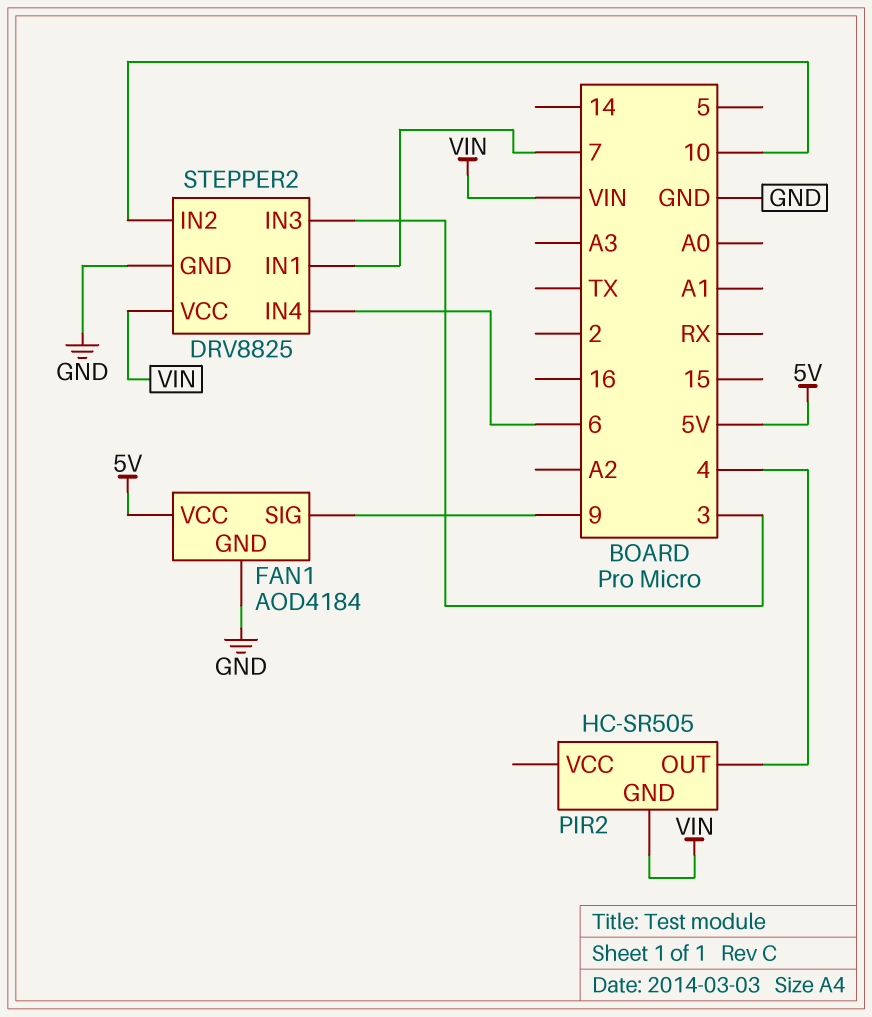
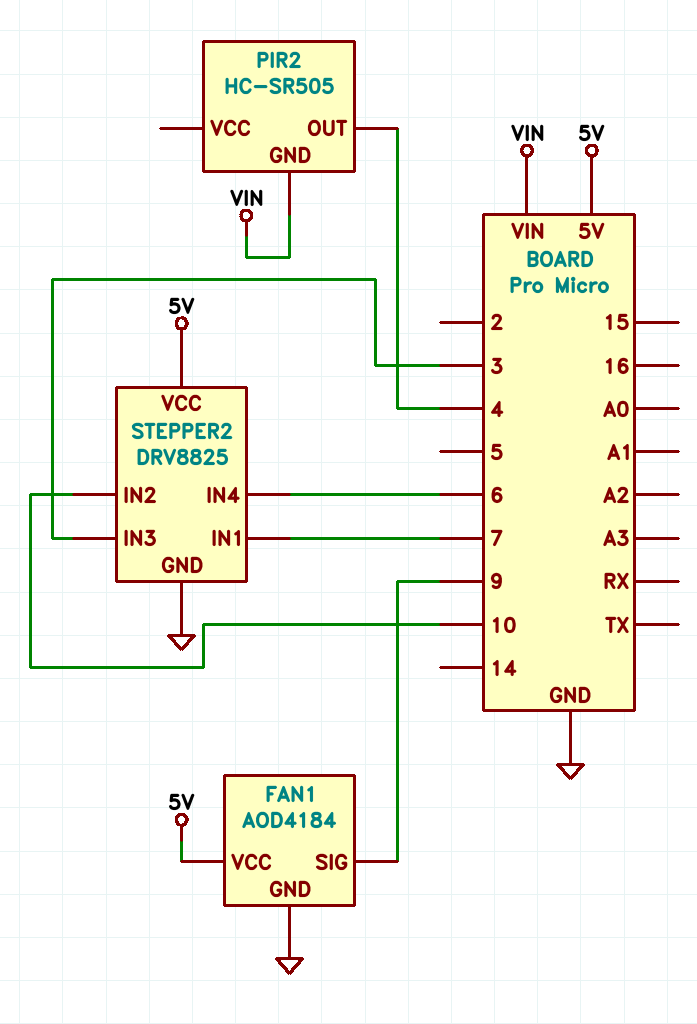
STEPPER2 pin VCC: VIN -> 5V

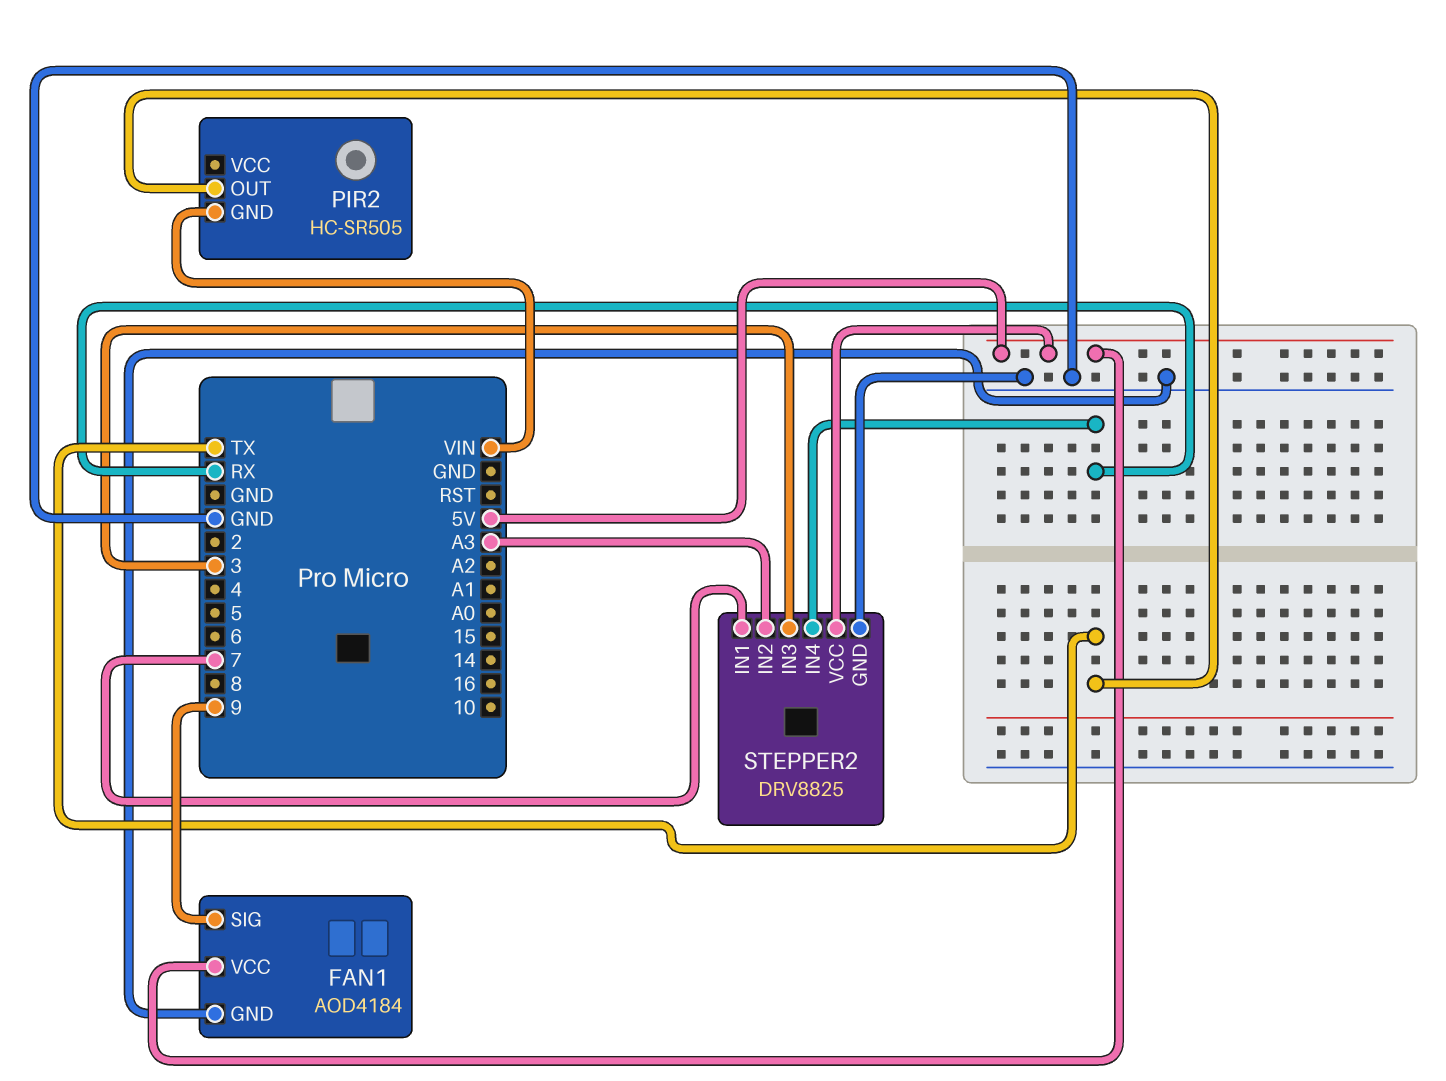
PIR2 pin OUT: 4 -> TX
STEPPER2 pin IN2: 10 -> A3
STEPPER2 pin IN4: 6 -> RX

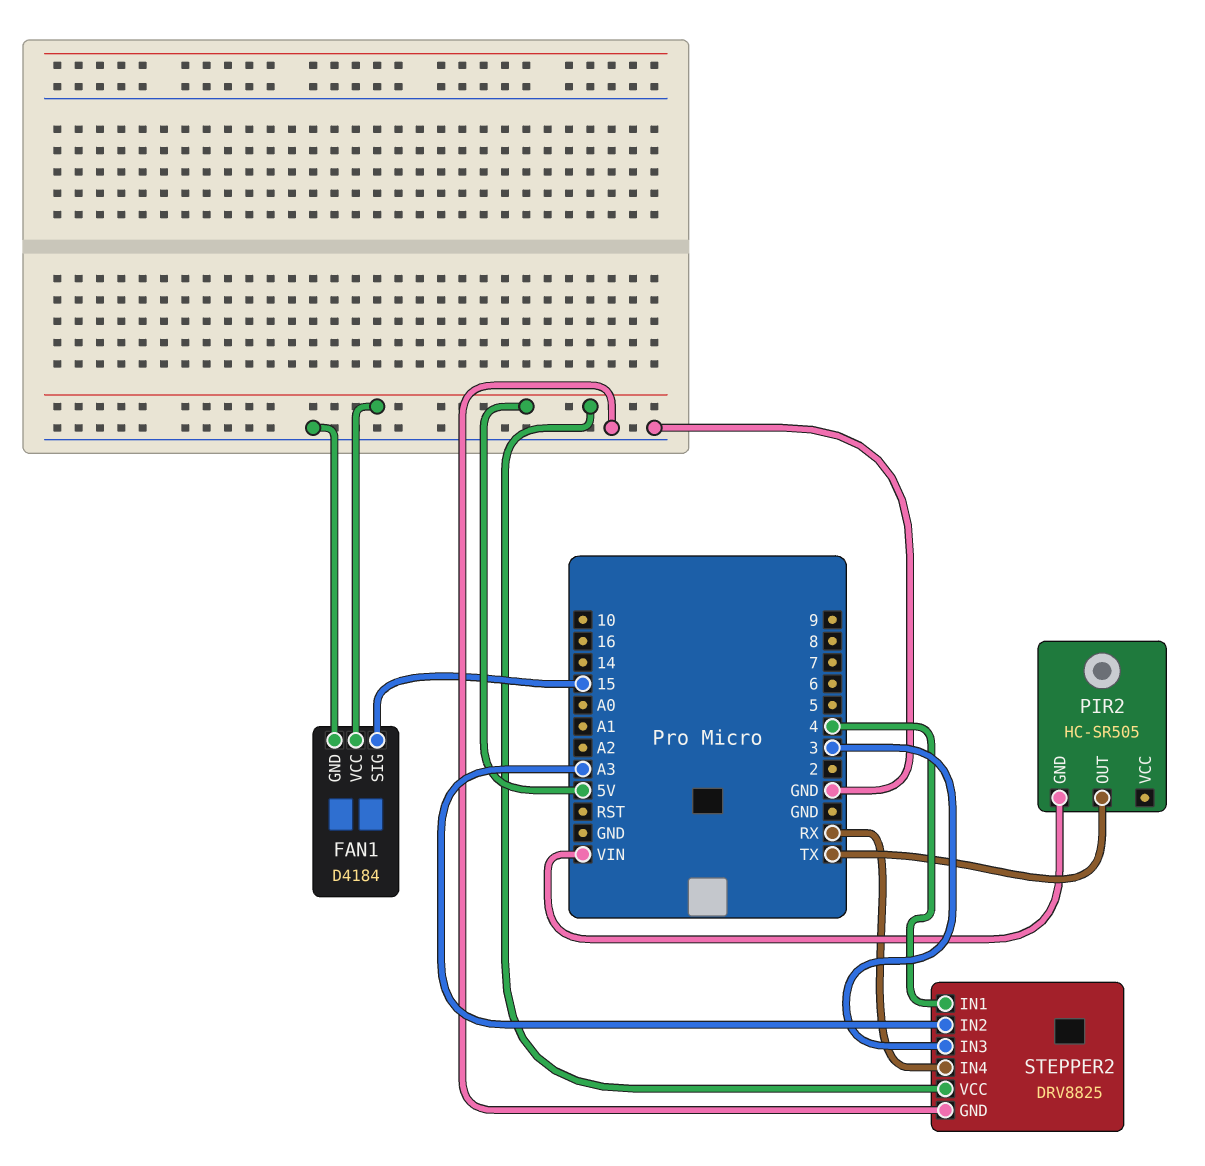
FAN1: AOD4184 -> D4184
FAN1 pin SIG: 9 -> 15
STEPPER2 pin IN1: 7 -> 4

